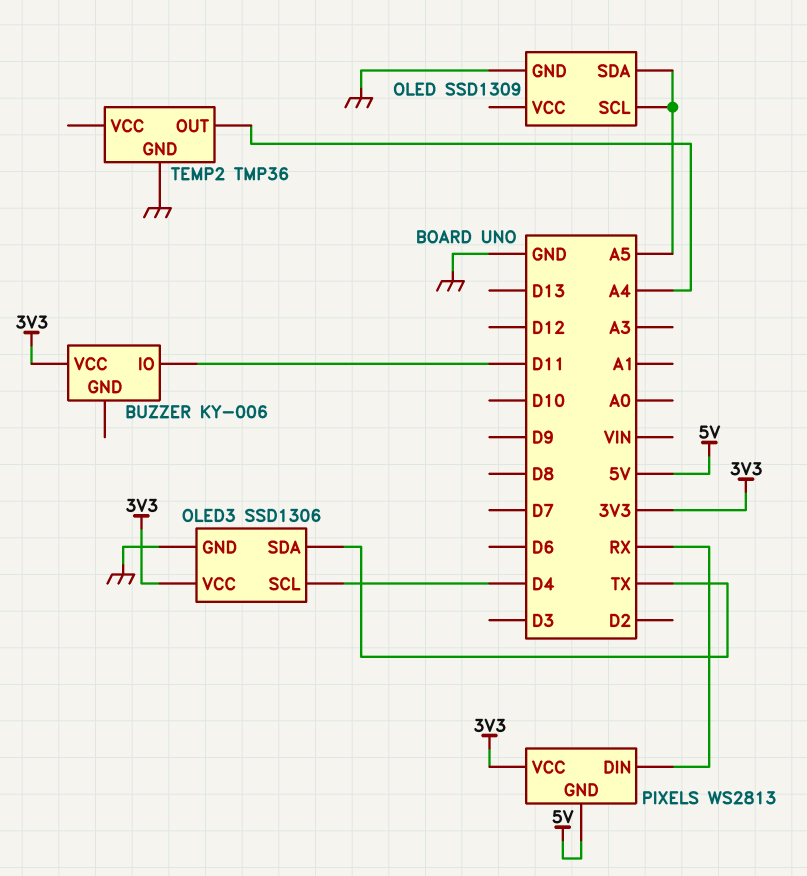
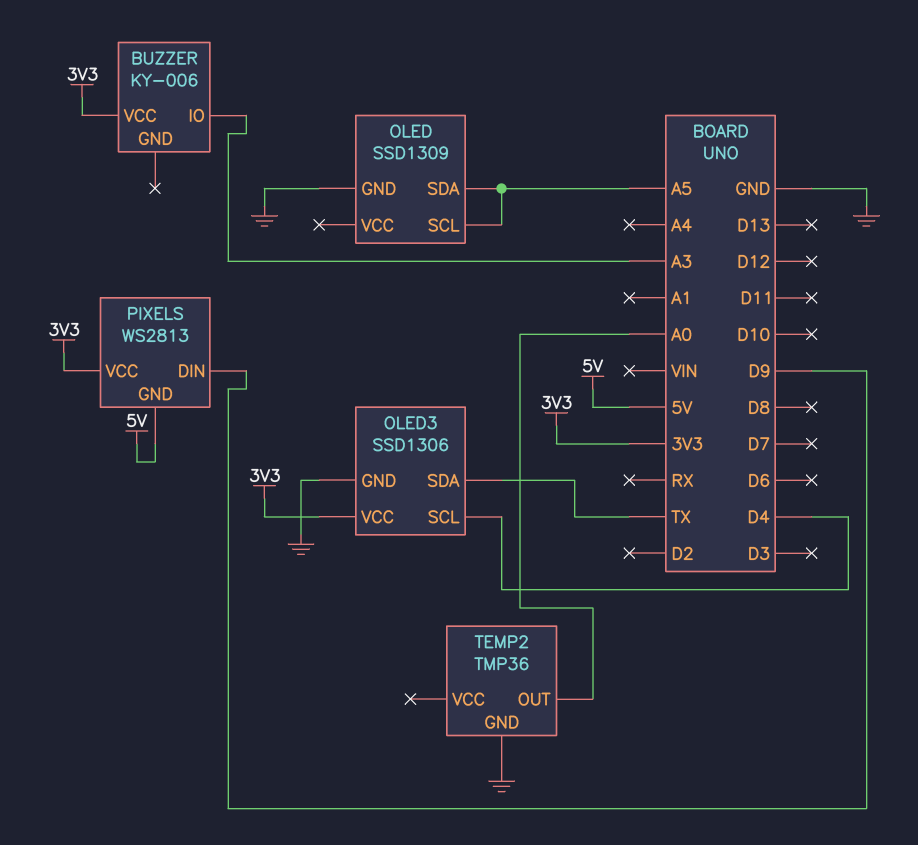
BUZZER pin IO: D11 -> A3
PIXELS pin DIN: RX -> D9
TEMP2 pin OUT: A4 -> A0

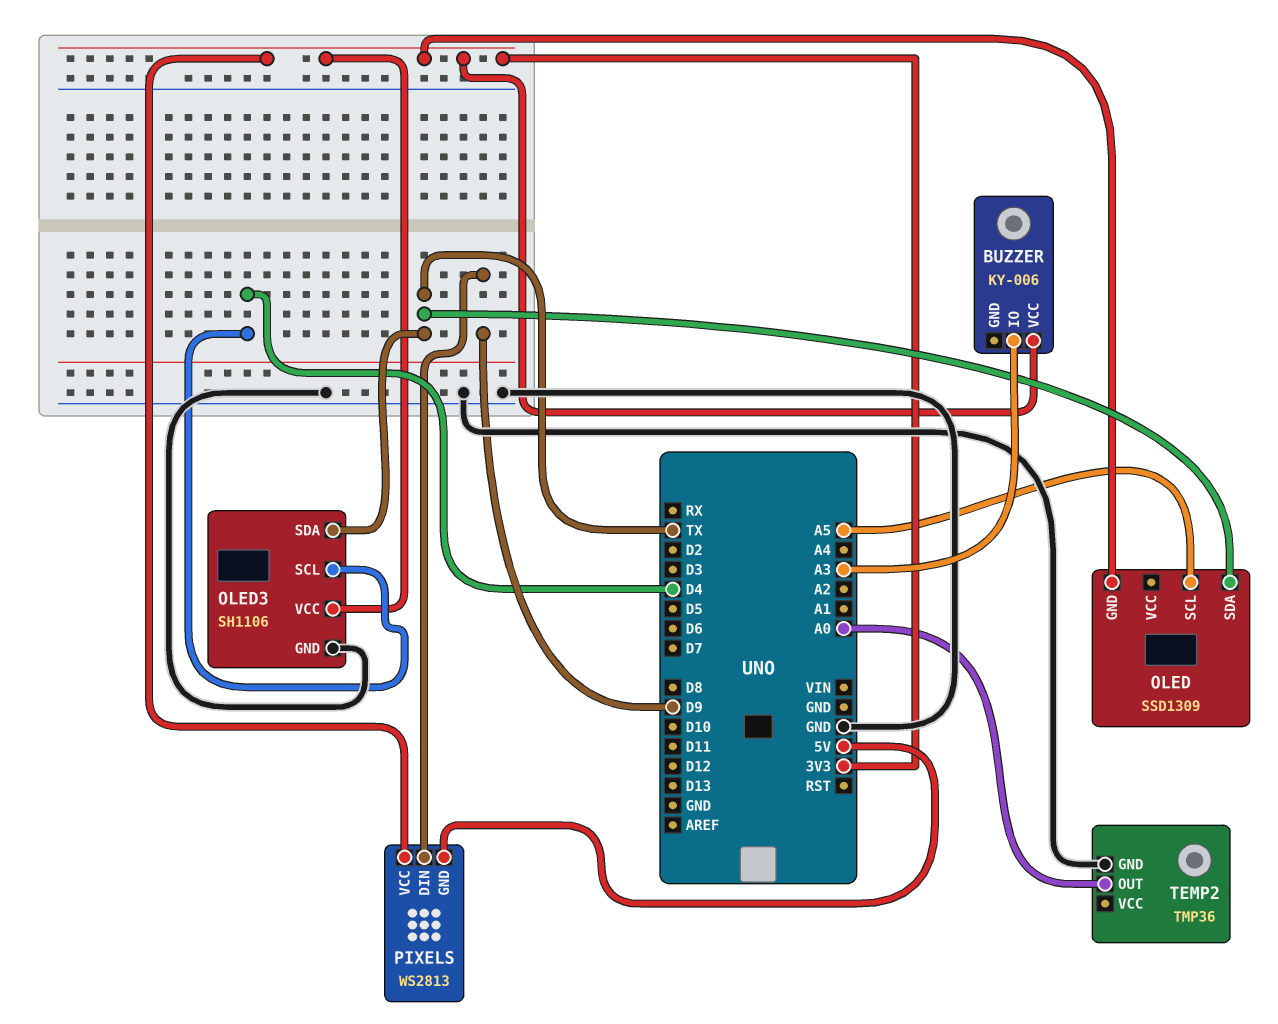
OLED pin GND: GND -> 3V3
OLED pin SDA: A5 -> TX
OLED3: SSD1306 -> SH1106

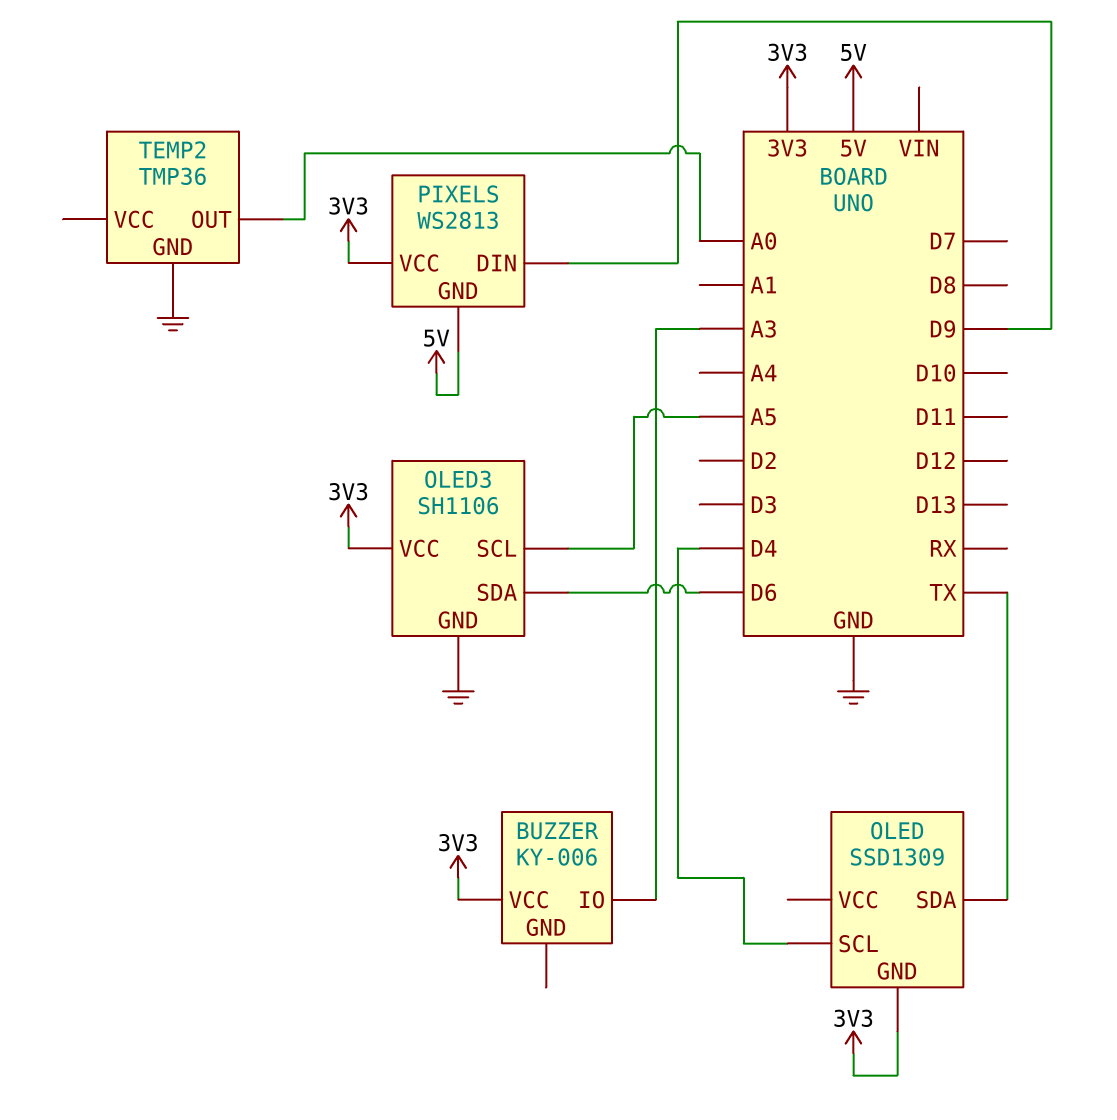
OLED pin SCL: A5 -> D4
OLED3 pin SCL: D4 -> A5
OLED3 pin SDA: TX -> D6

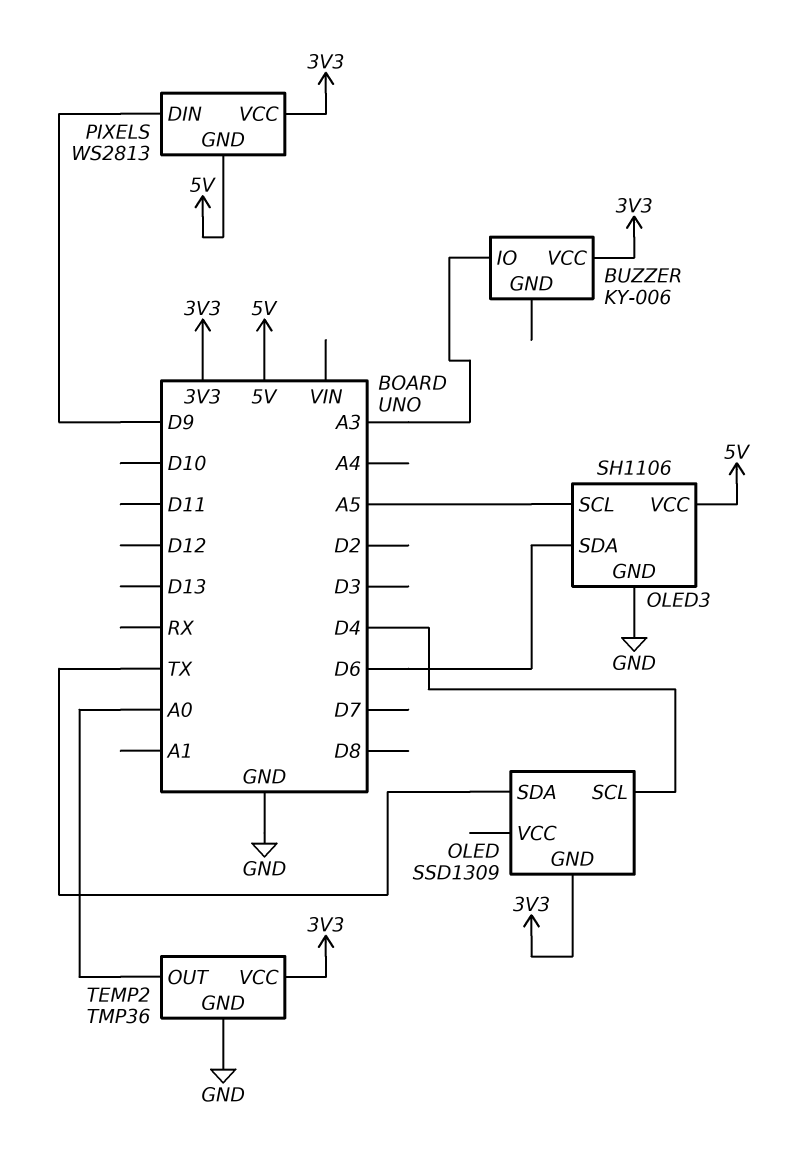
OLED3 pin VCC: 3V3 -> 5V
TEMP2 pin VCC: none -> 3V3

